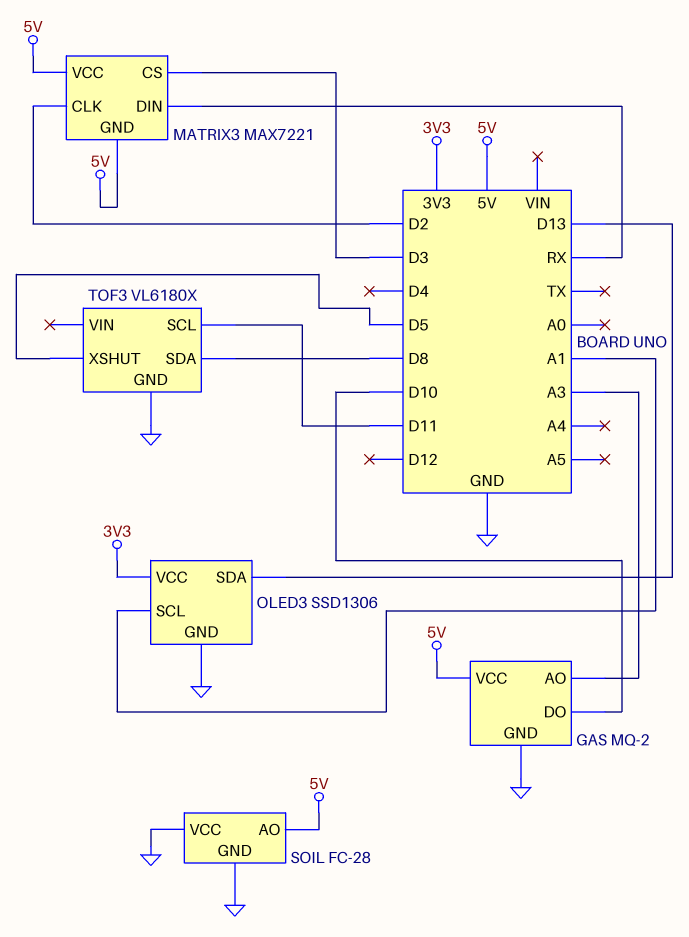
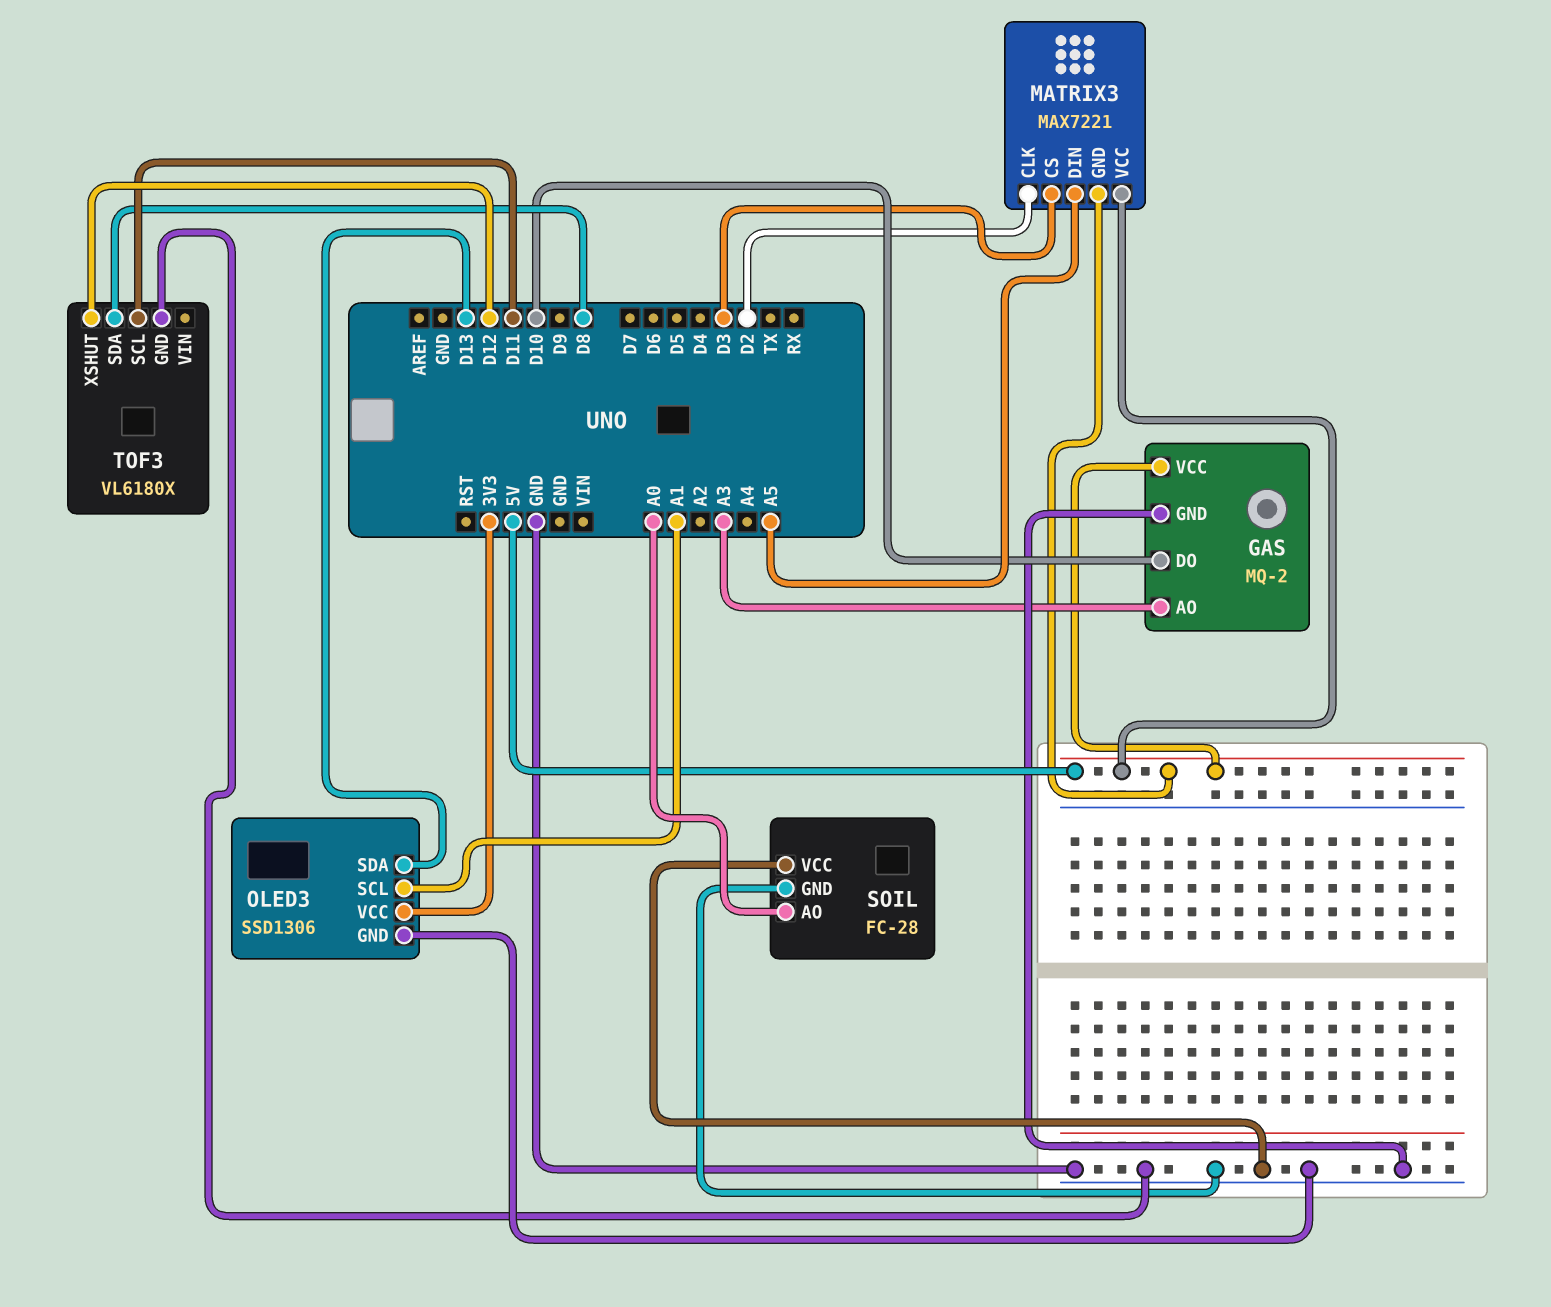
MATRIX3 pin DIN: RX -> A5
SOIL pin AO: 5V -> A0
TOF3 pin XSHUT: D5 -> D12

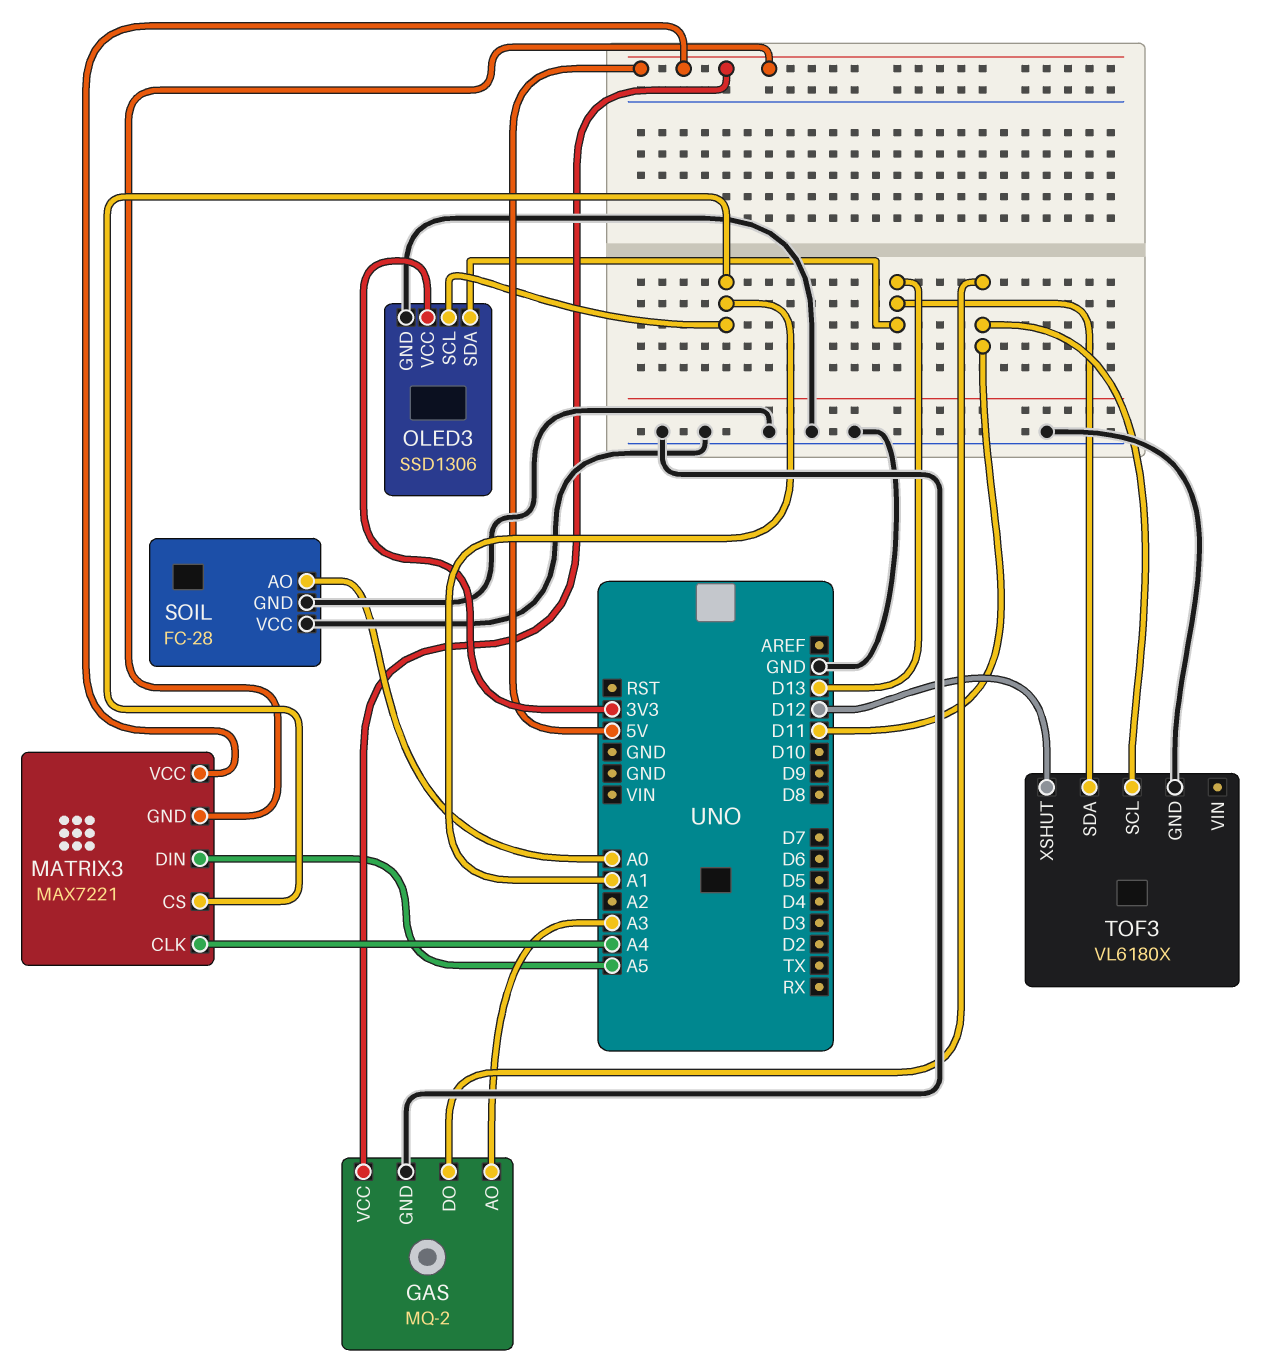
GAS pin DO: D10 -> D11
MATRIX3 pin CLK: D2 -> A4
MATRIX3 pin CS: D3 -> A1
TOF3 pin SDA: D8 -> D13

